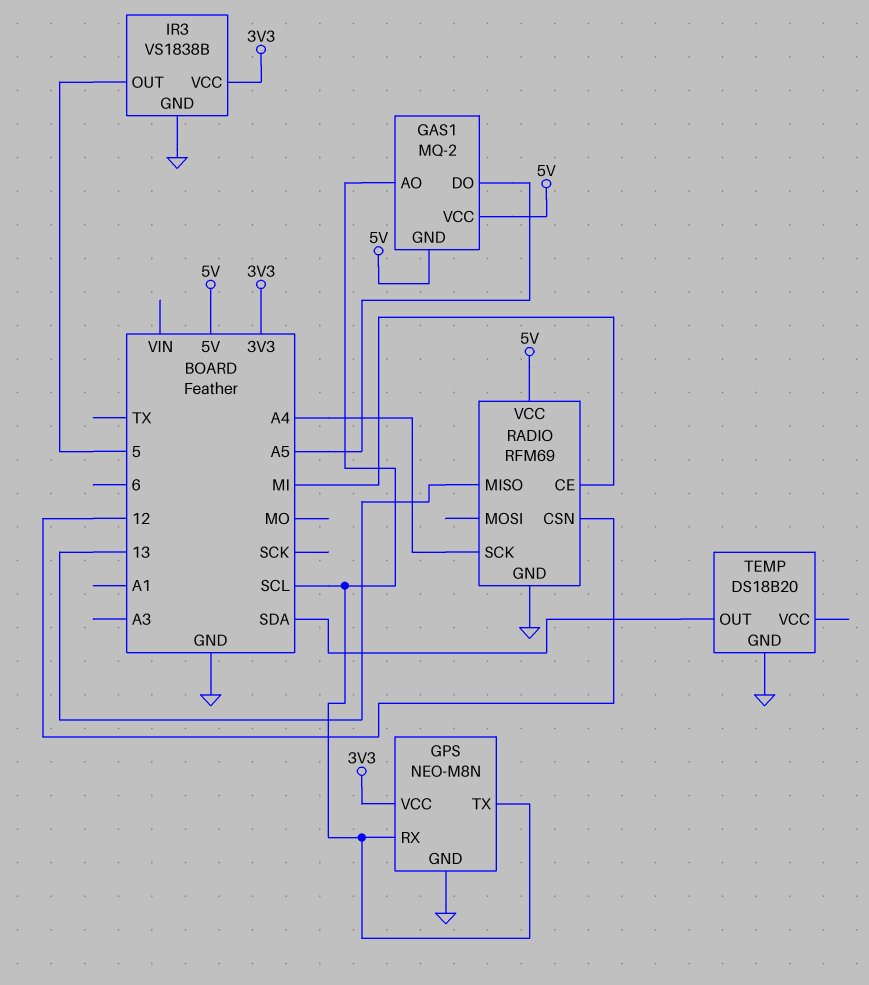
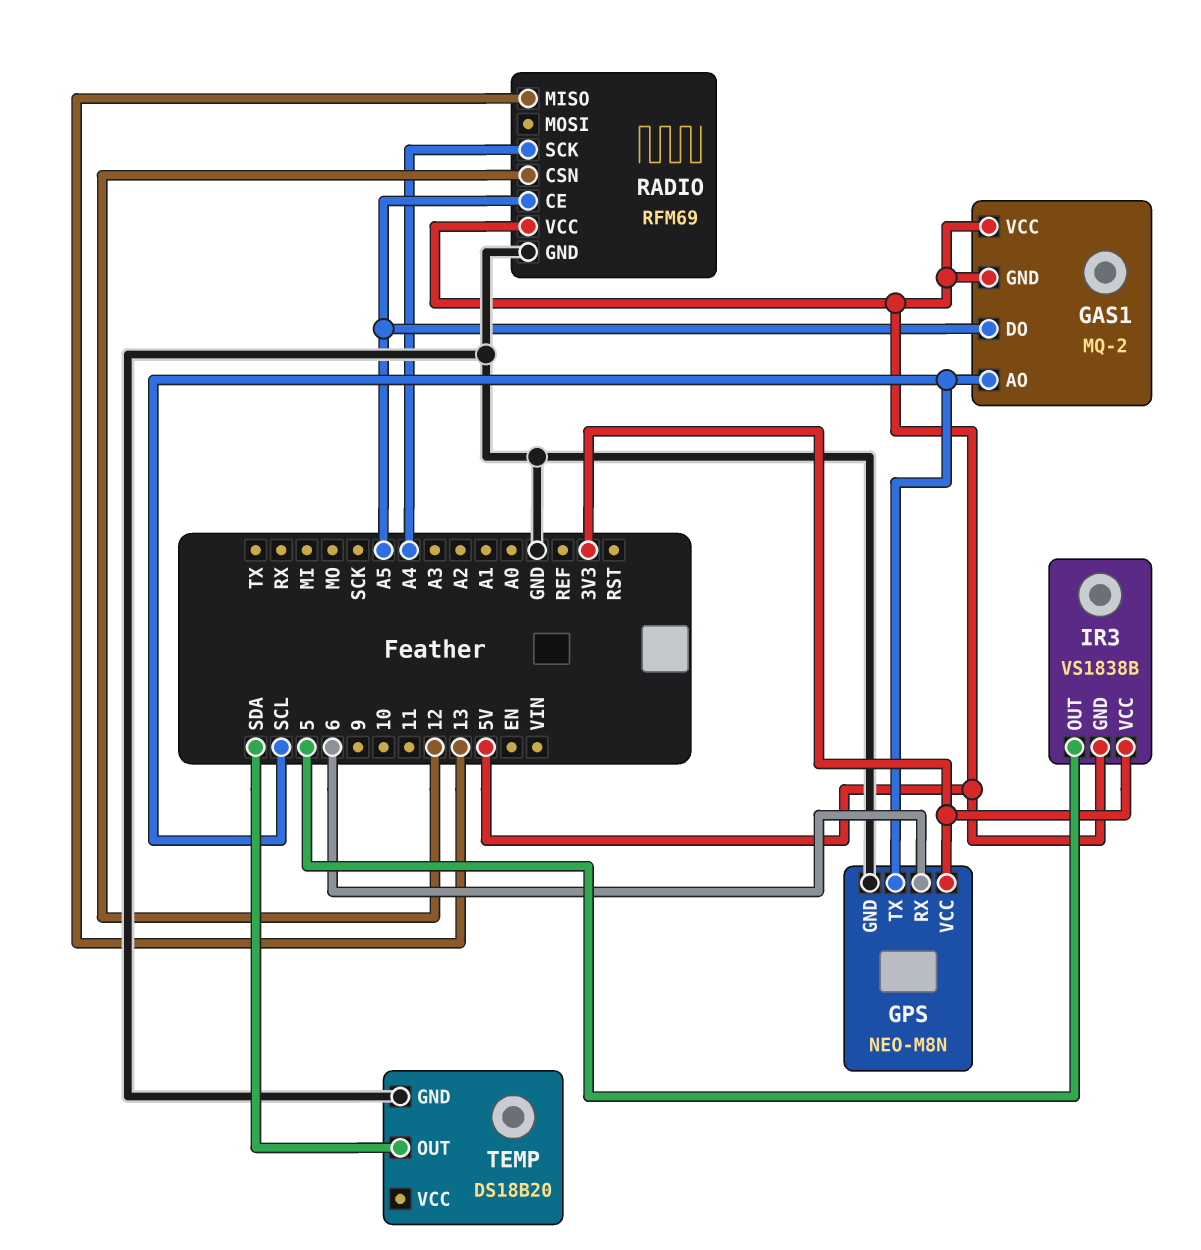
GPS pin RX: SCL -> 6
IR3 pin GND: GND -> 5V
RADIO pin CE: MI -> A5

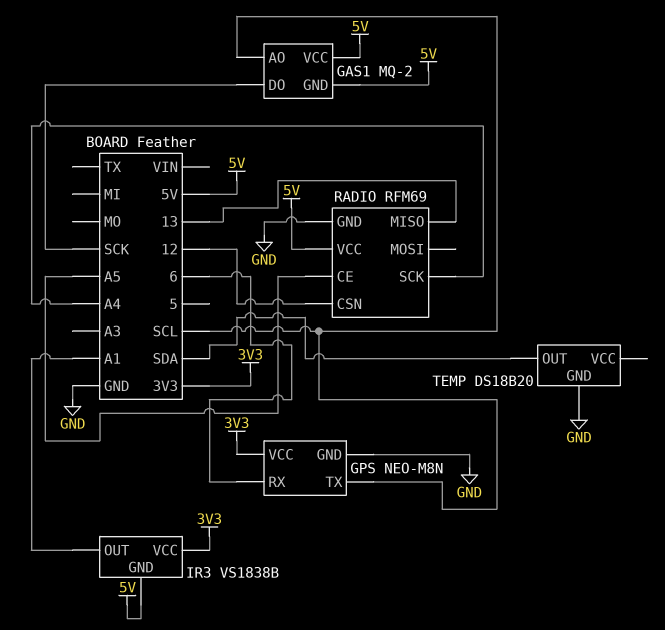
GAS1 pin DO: A5 -> SCK
IR3 pin OUT: 5 -> A1

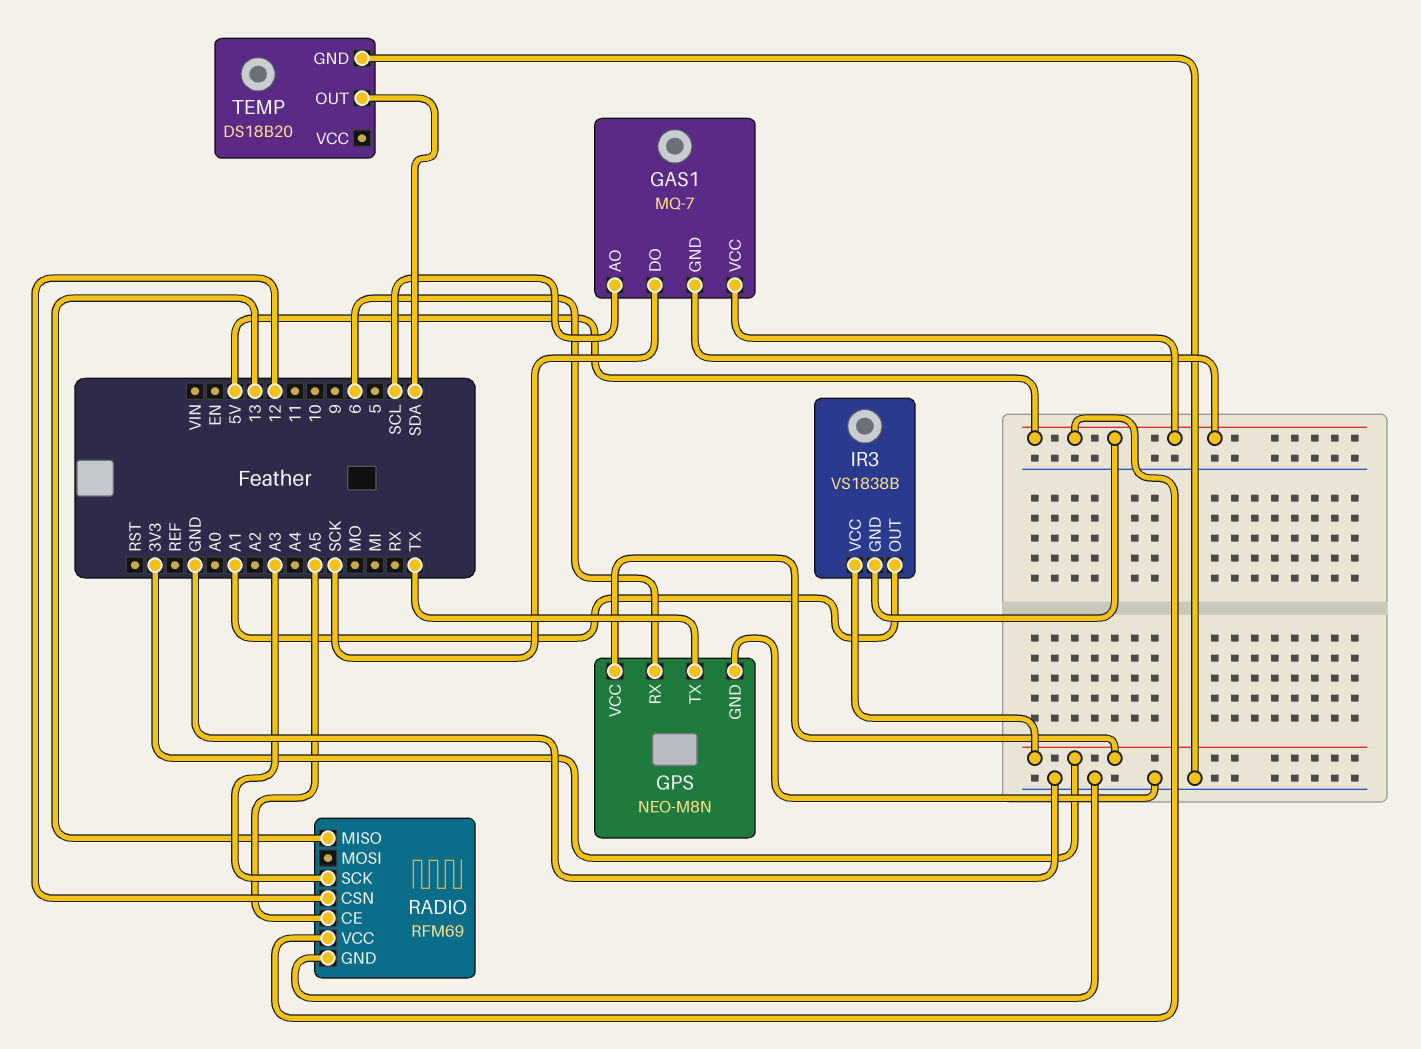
GAS1: MQ-2 -> MQ-7
GPS pin TX: SCL -> TX
RADIO pin SCK: A4 -> A3

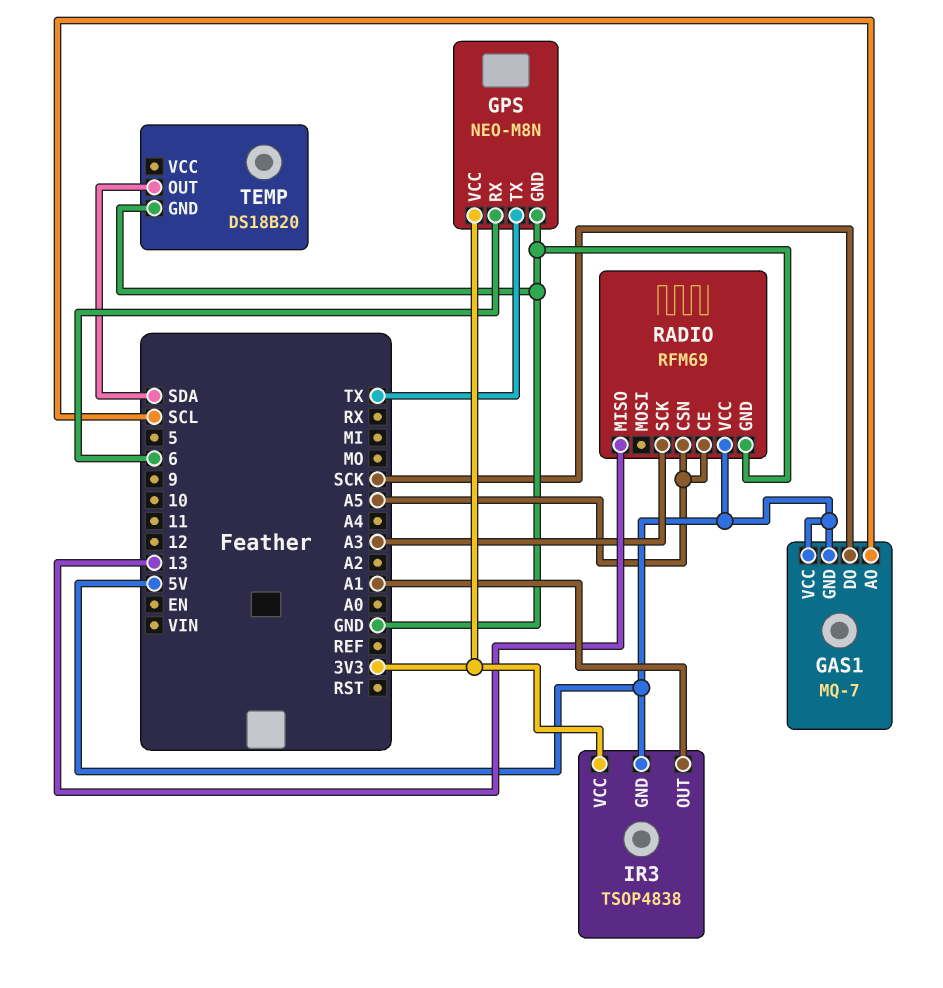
IR3: VS1838B -> TSOP4838
RADIO pin CSN: 12 -> A5

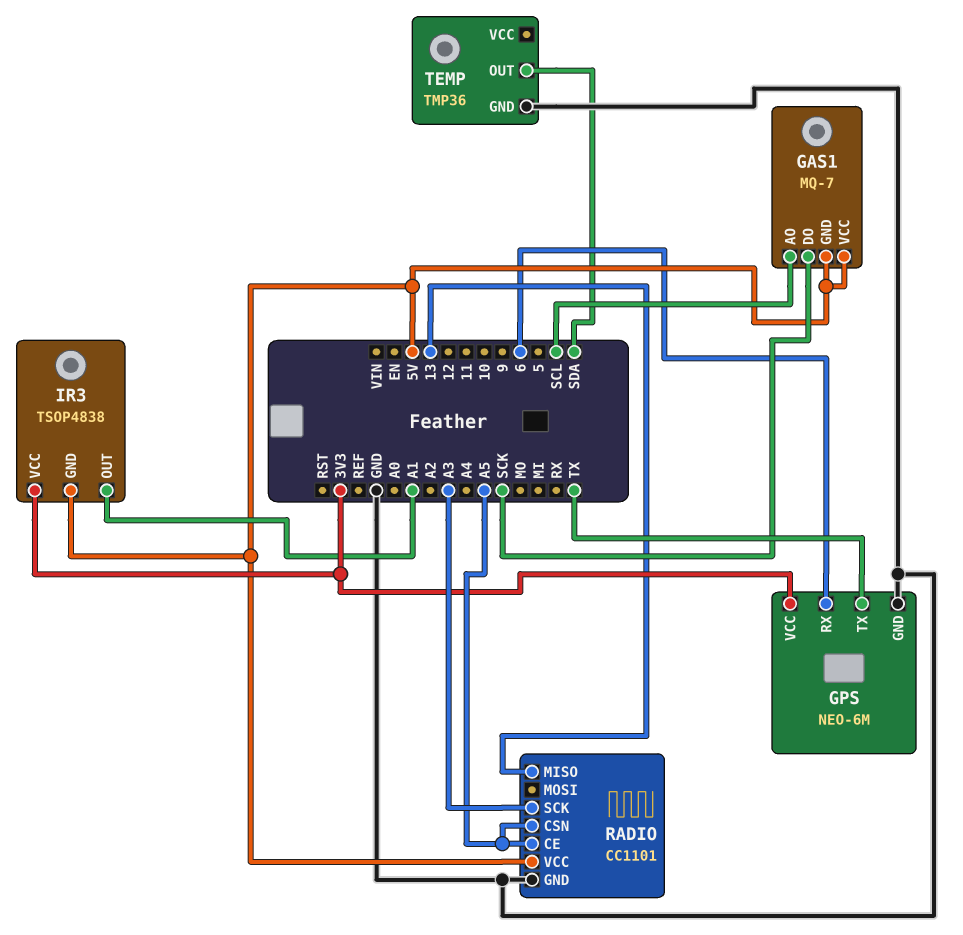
GPS: NEO-M8N -> NEO-6M
RADIO: RFM69 -> CC1101
TEMP: DS18B20 -> TMP36

